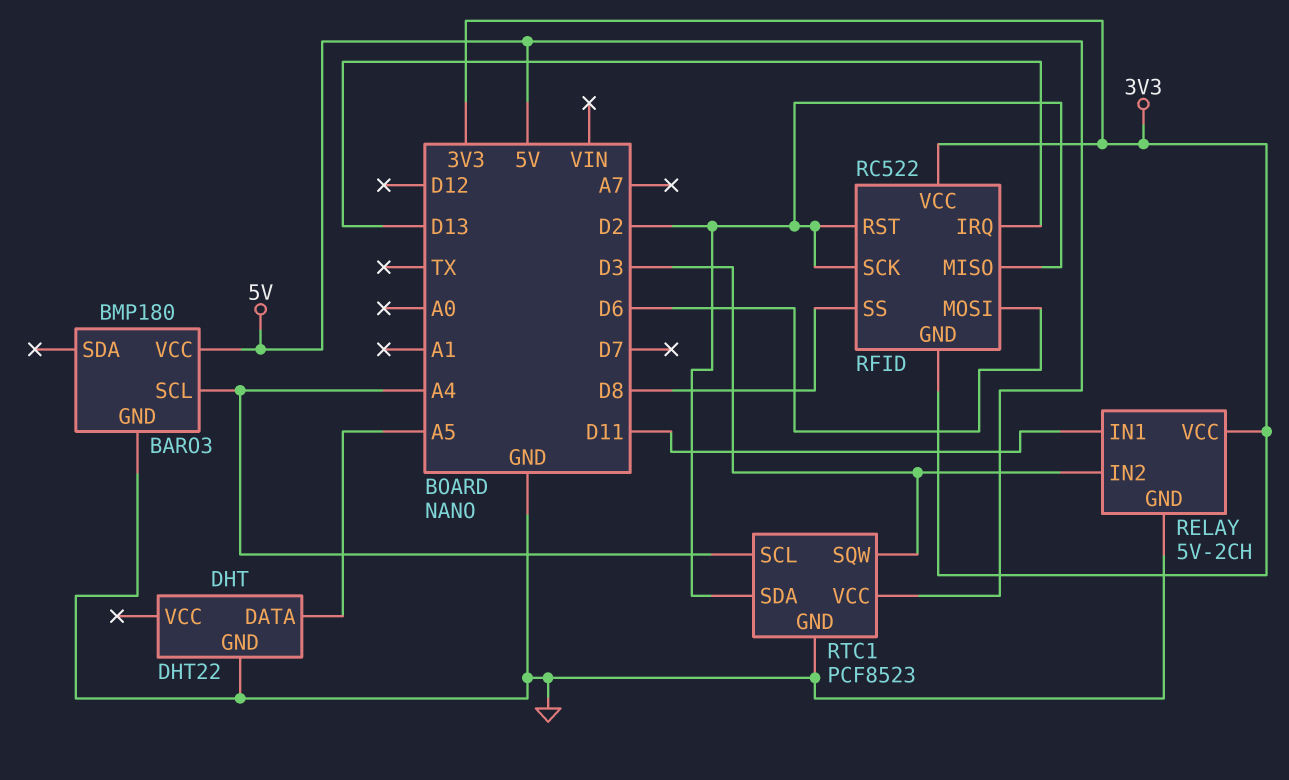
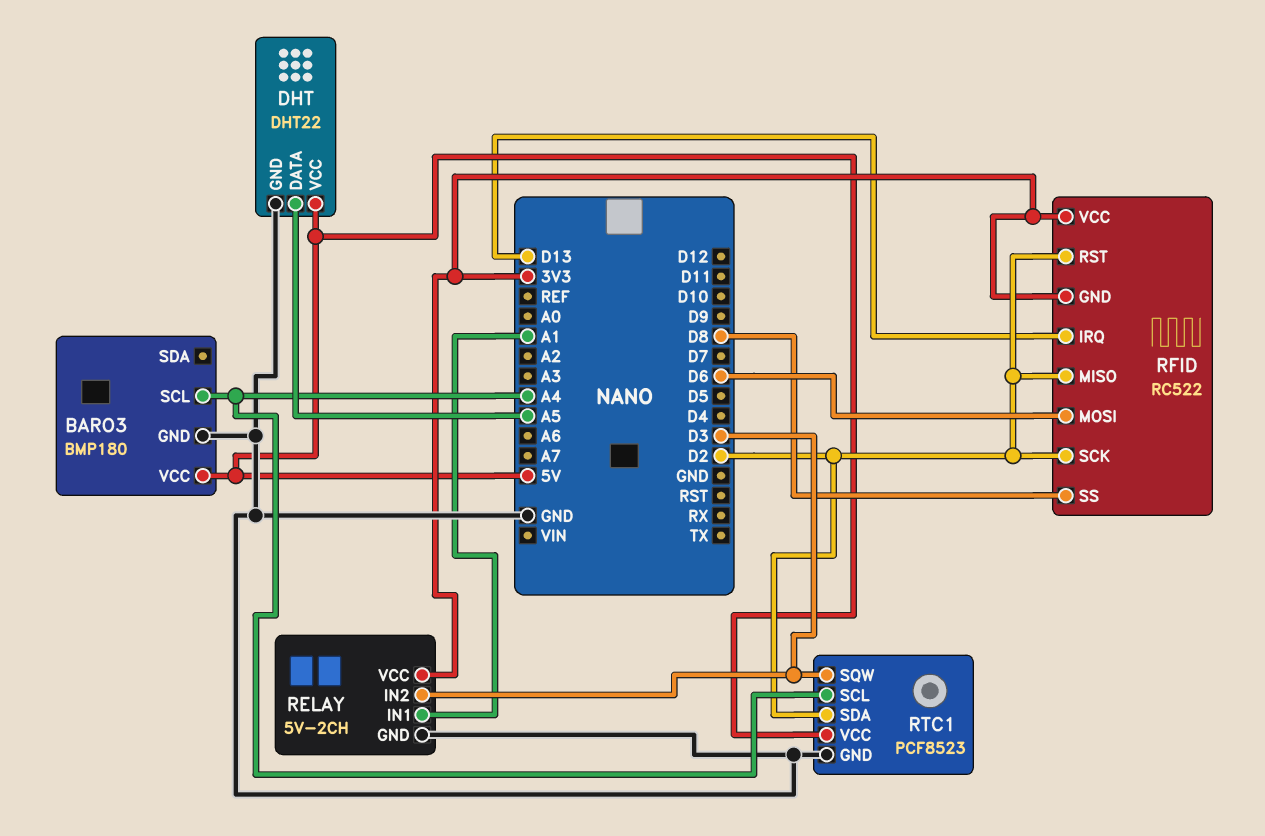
DHT pin VCC: none -> 5V
RELAY pin IN1: D11 -> A1

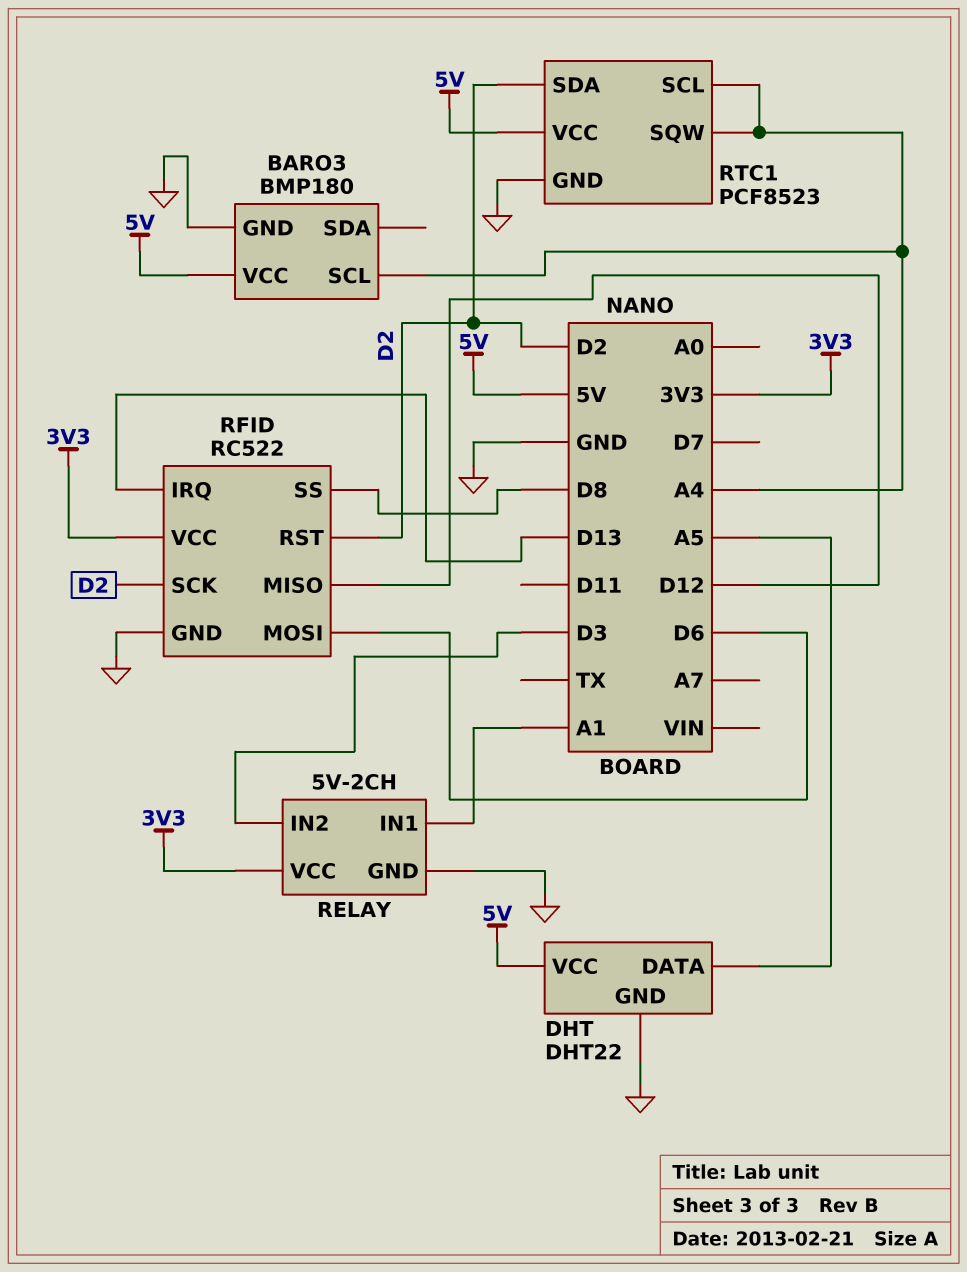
RFID pin GND: 3V3 -> GND
RFID pin MISO: D2 -> D12
RTC1 pin SQW: D3 -> A4

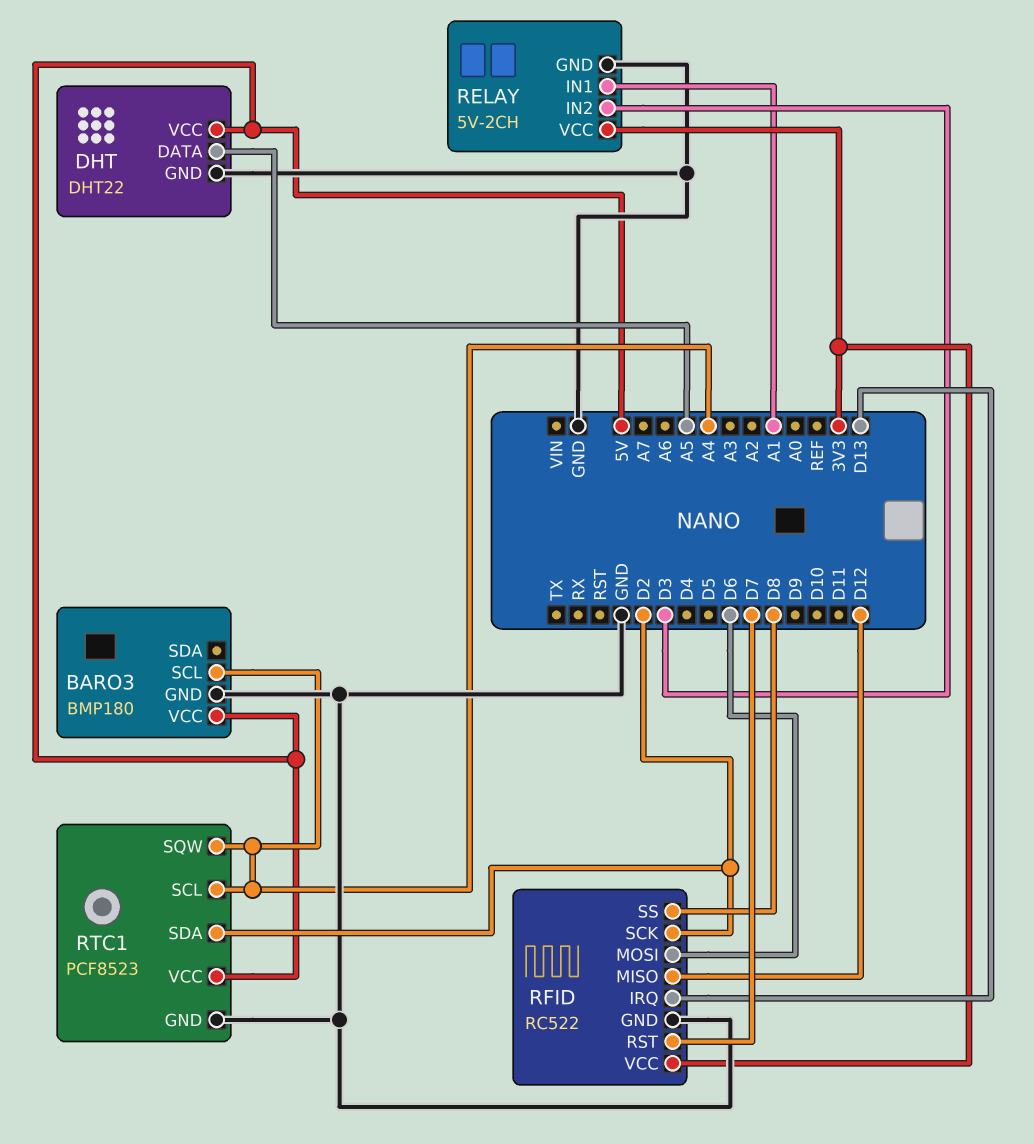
RFID pin RST: D2 -> D7

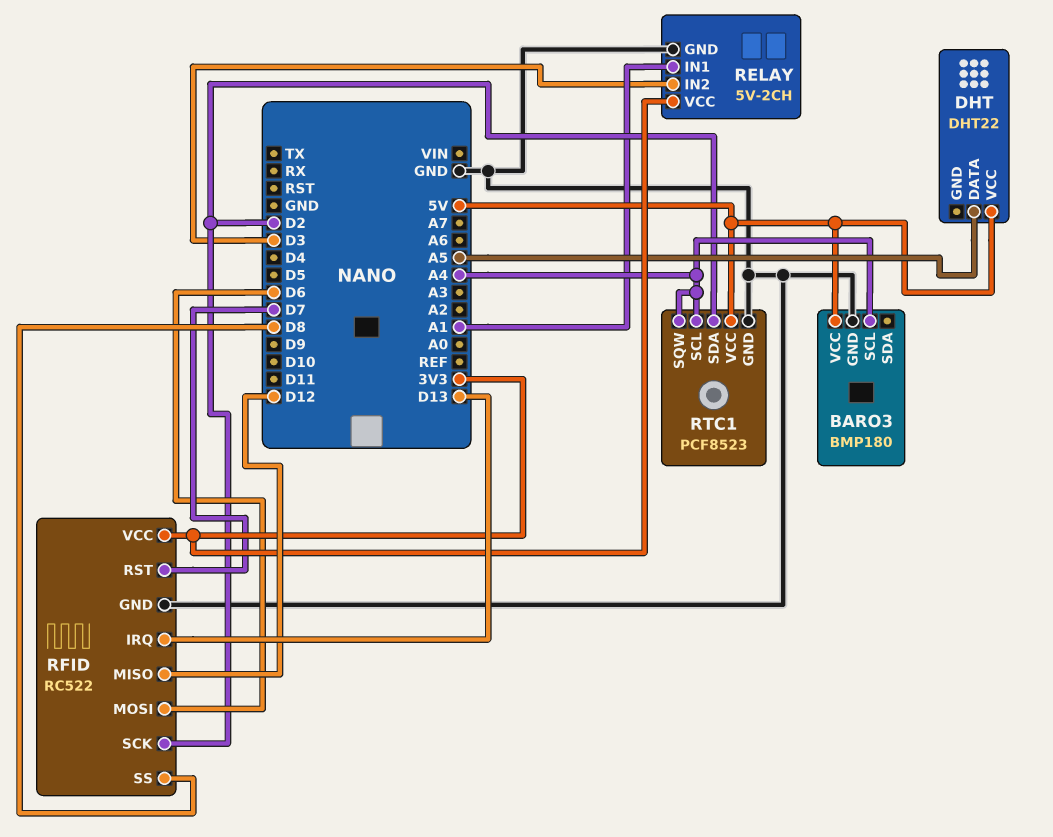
DHT pin GND: GND -> none

